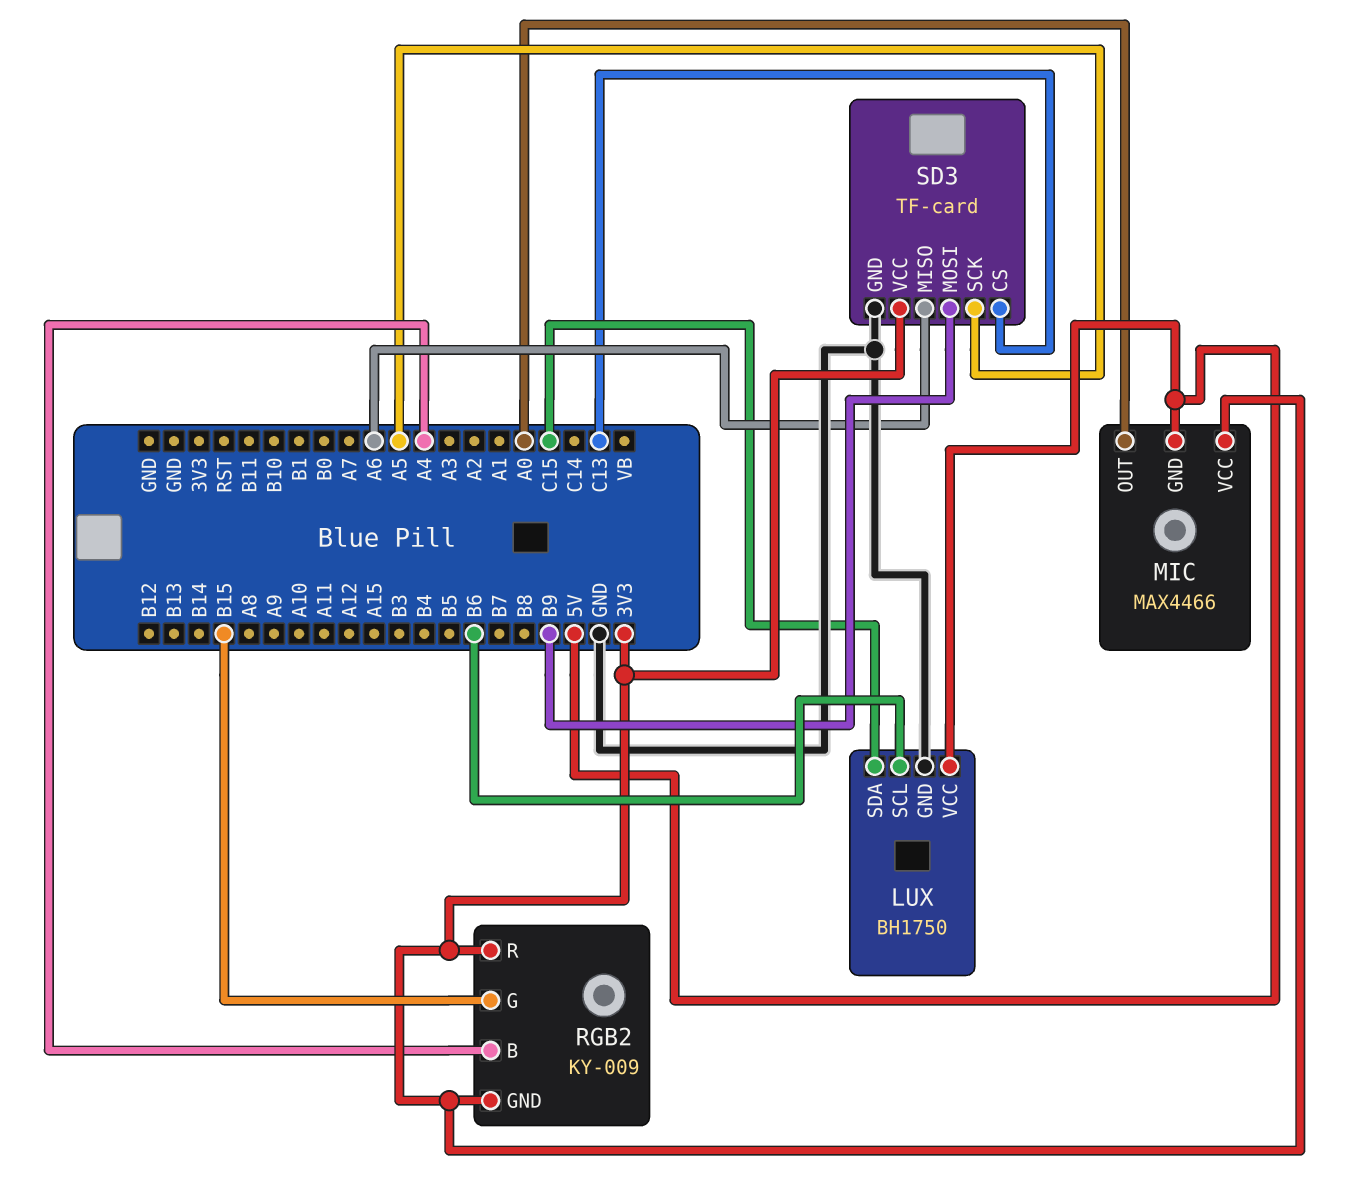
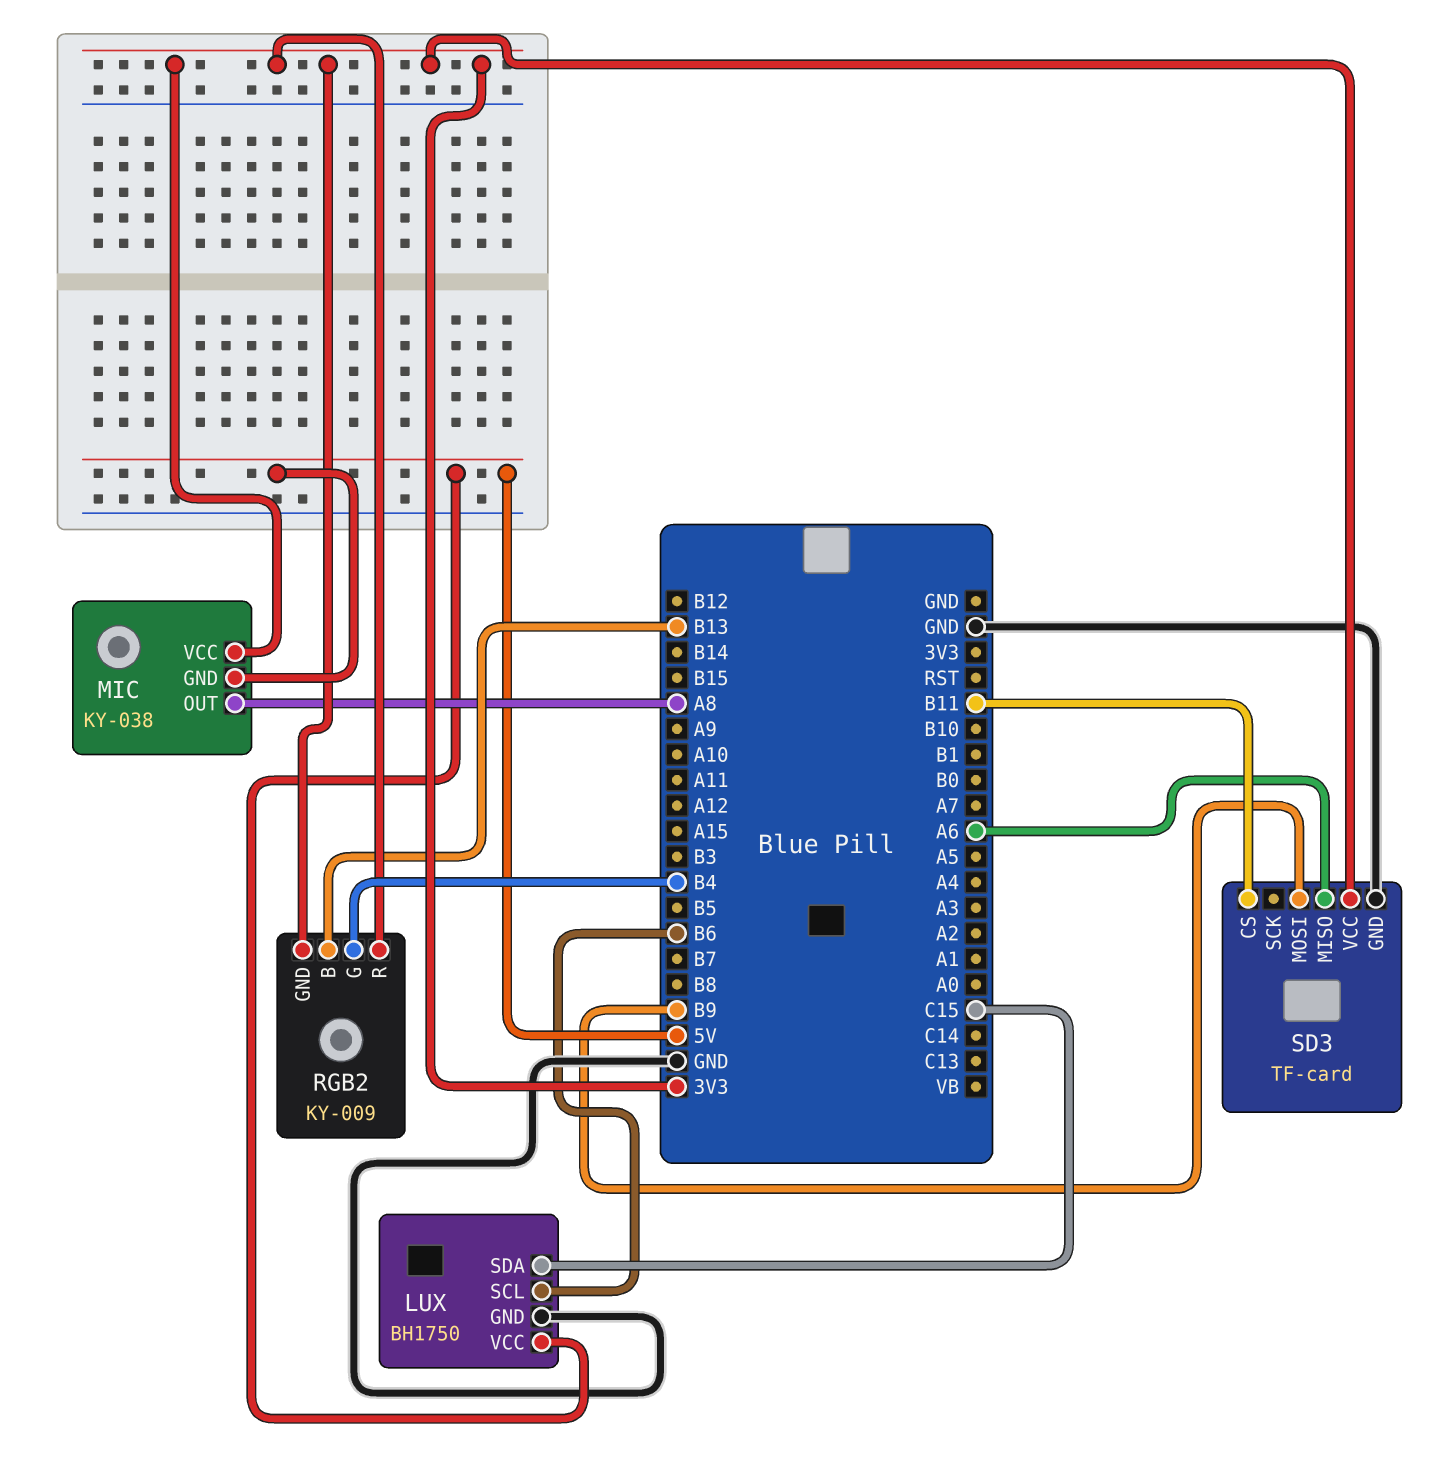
MIC: MAX4466 -> KY-038
MIC pin OUT: A0 -> A8
RGB2 pin B: A4 -> B13
RGB2 pin G: B15 -> B4
SD3 pin CS: C13 -> B11
SD3 pin SCK: A5 -> none

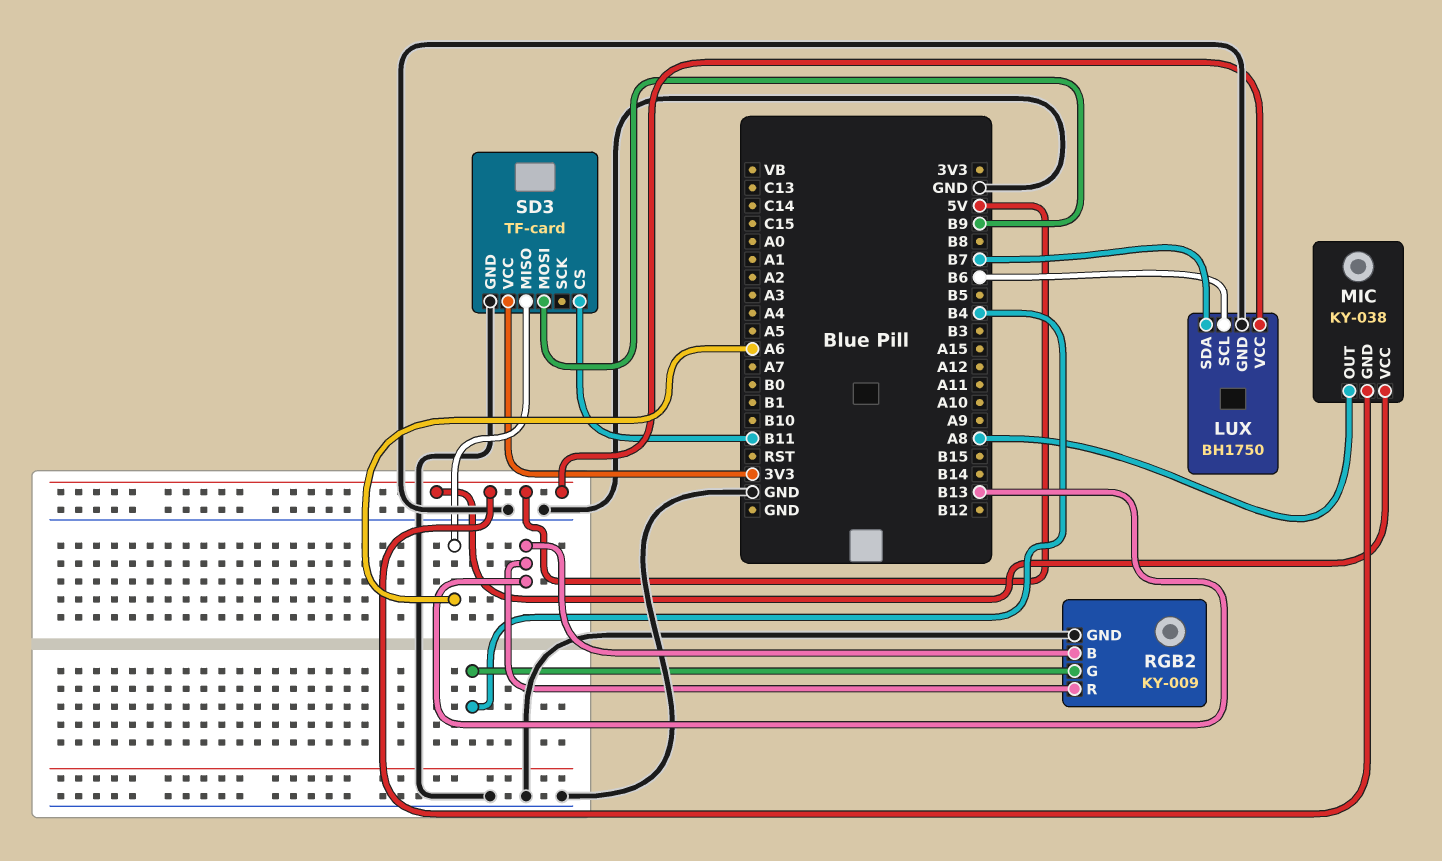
LUX pin SDA: C15 -> B7
MIC pin VCC: 3V3 -> 5V
RGB2 pin GND: 3V3 -> GND
RGB2 pin R: 3V3 -> B13

